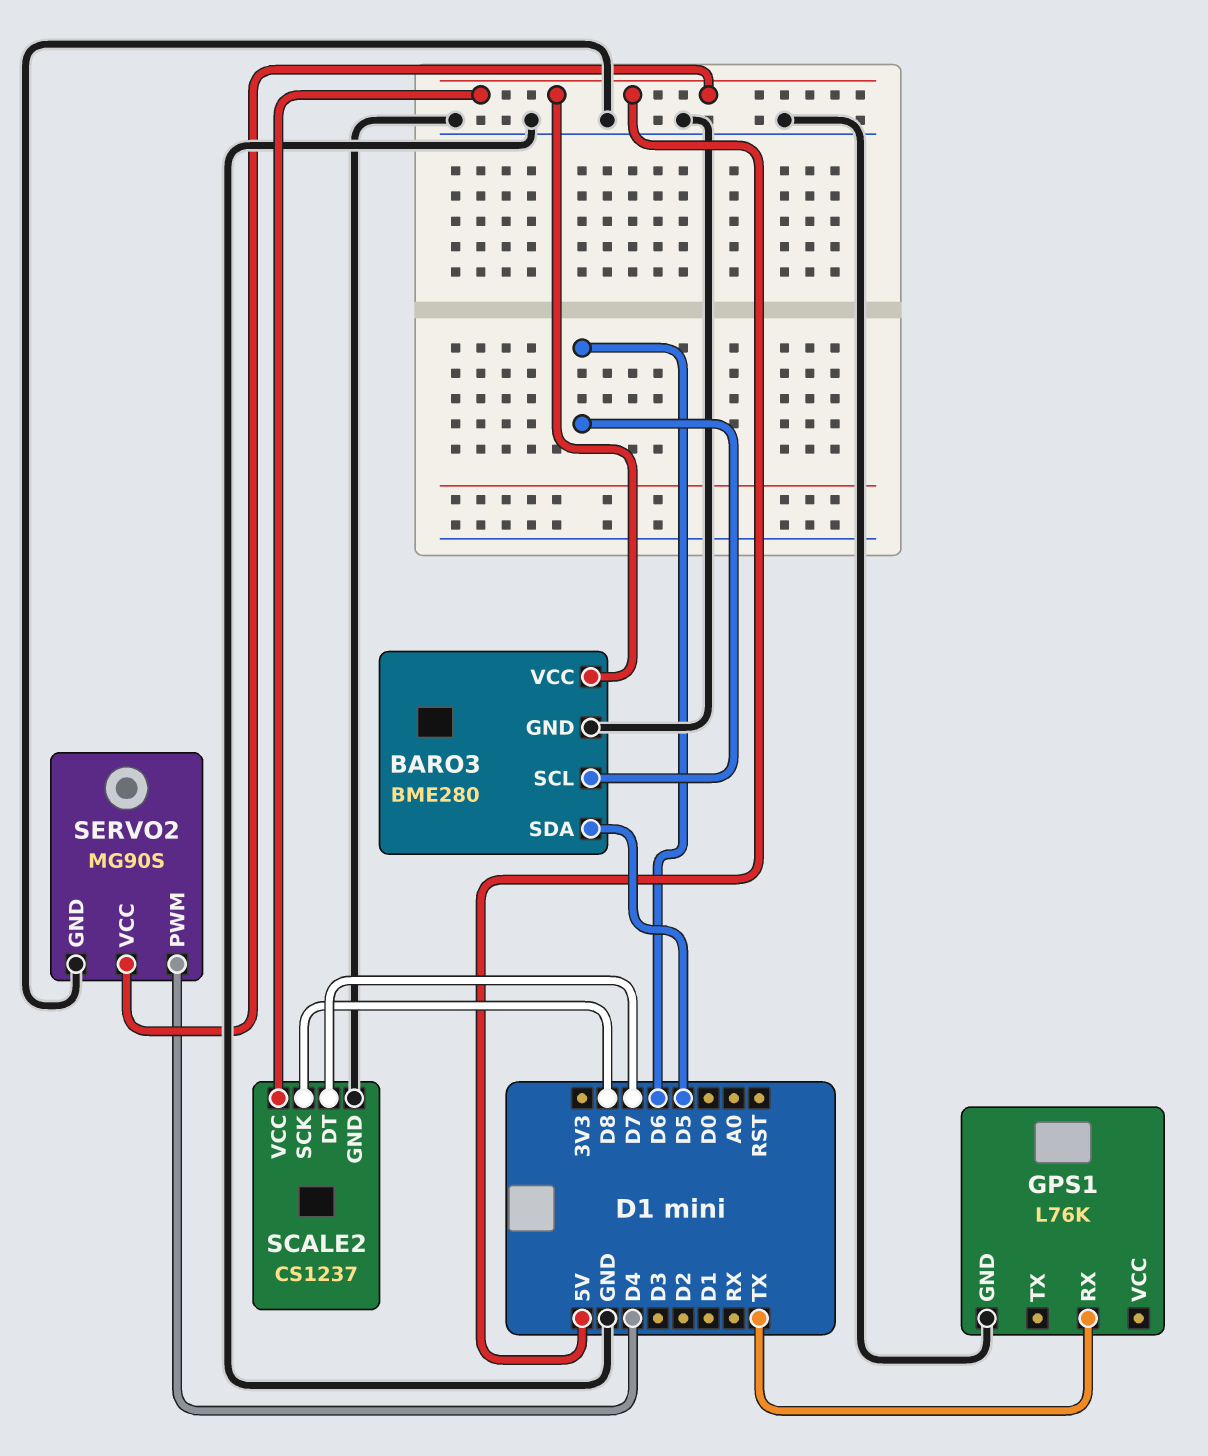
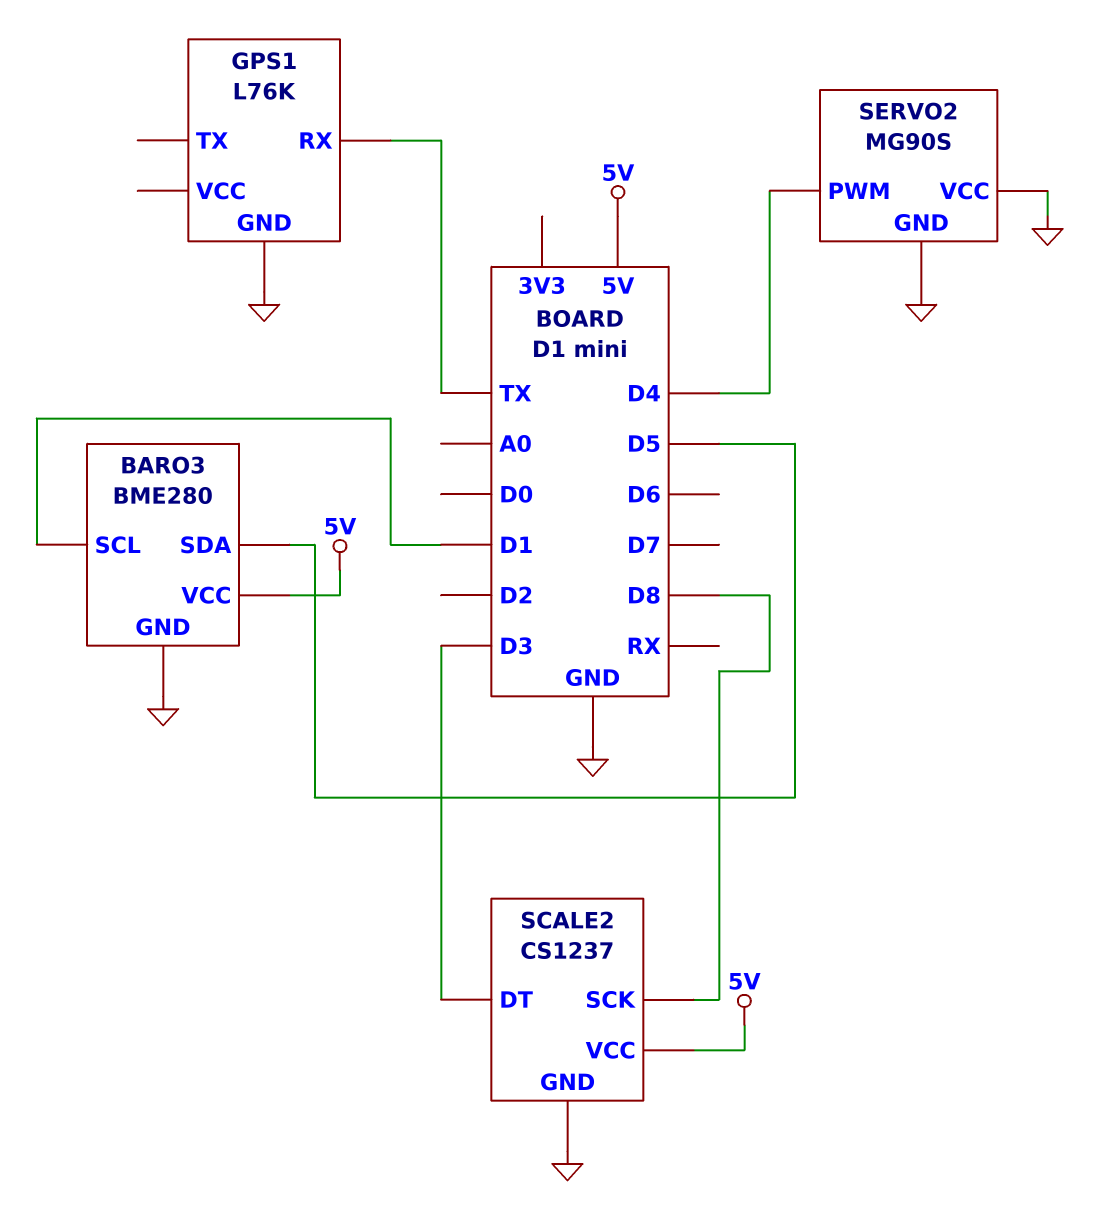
BARO3 pin SCL: D6 -> D1
SCALE2 pin DT: D7 -> D3
SERVO2 pin VCC: 5V -> GND

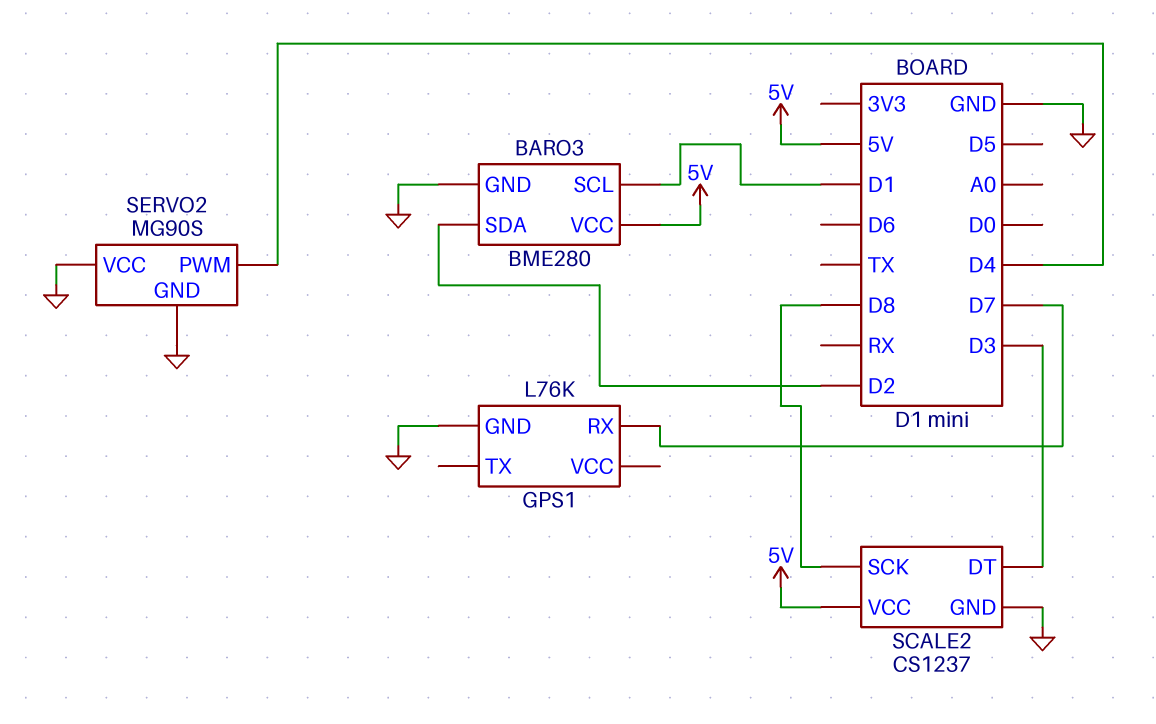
BARO3 pin SDA: D5 -> D2
GPS1 pin RX: TX -> D7

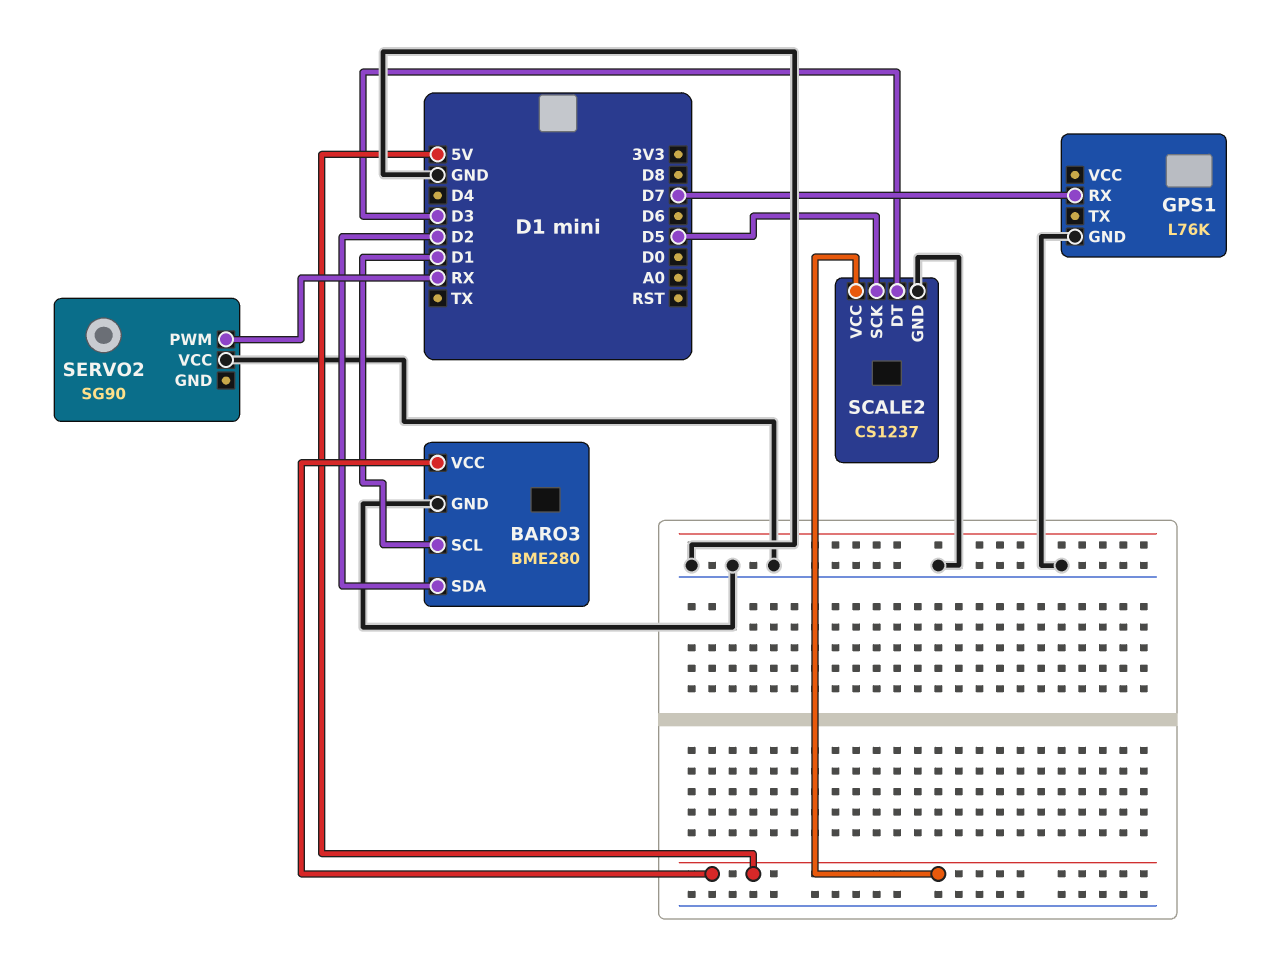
SCALE2 pin SCK: D8 -> D5
SERVO2: MG90S -> SG90
SERVO2 pin GND: GND -> none
SERVO2 pin PWM: D4 -> RX

